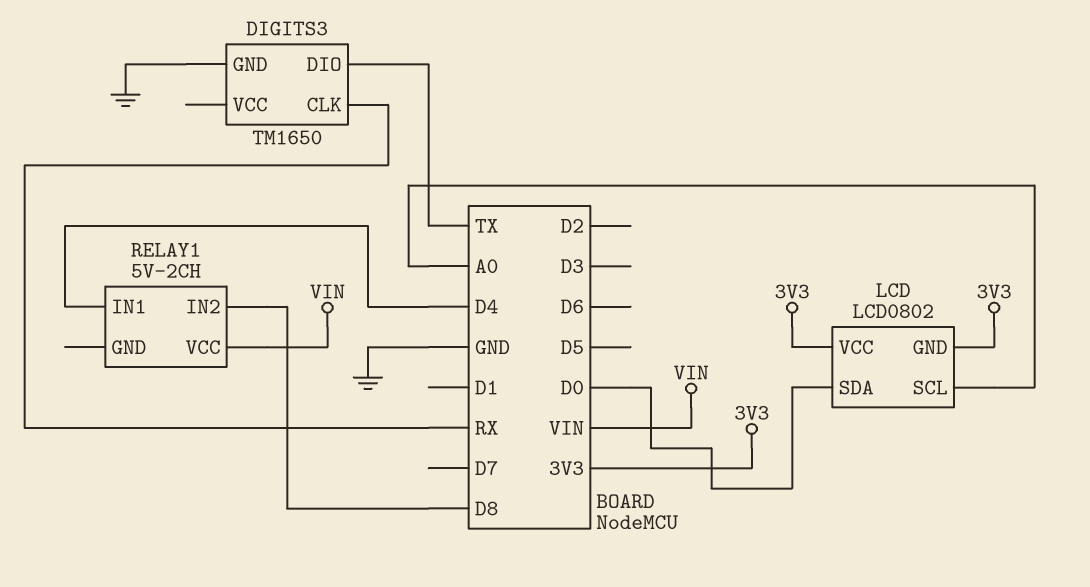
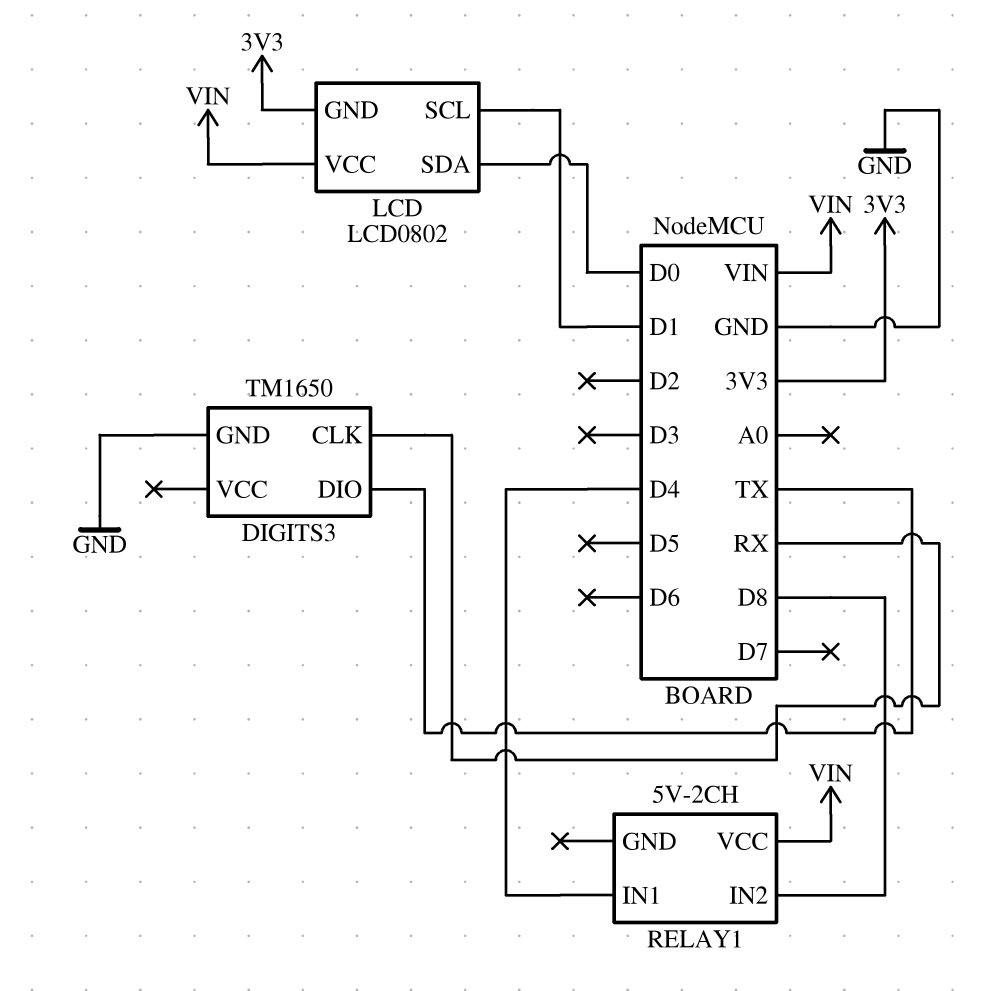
LCD pin SCL: A0 -> D1
LCD pin VCC: 3V3 -> VIN

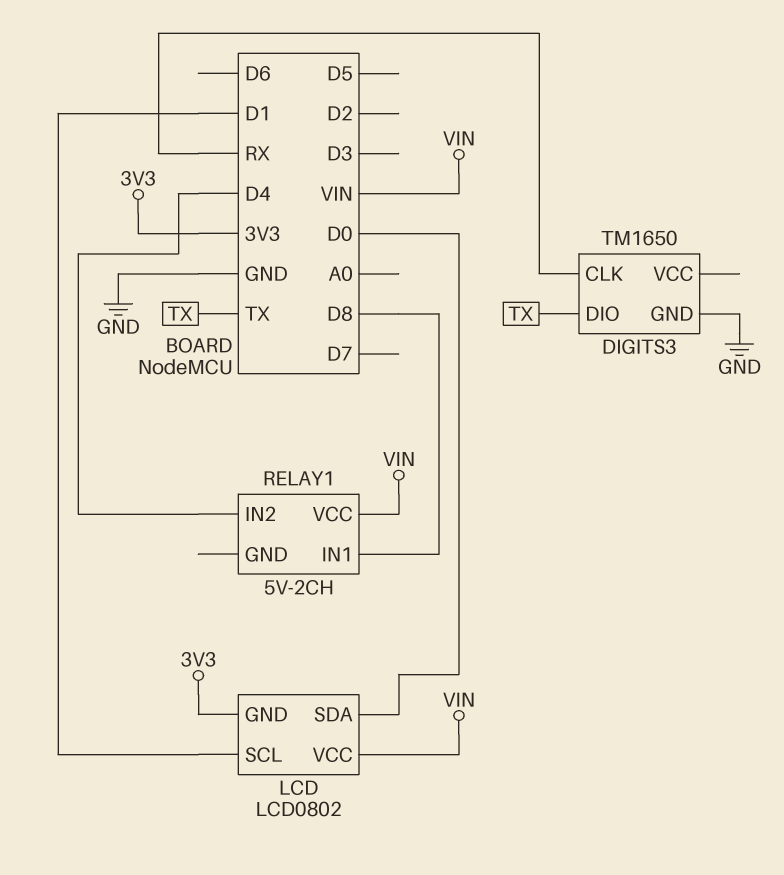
RELAY1 pin IN1: D4 -> D8
RELAY1 pin IN2: D8 -> D4

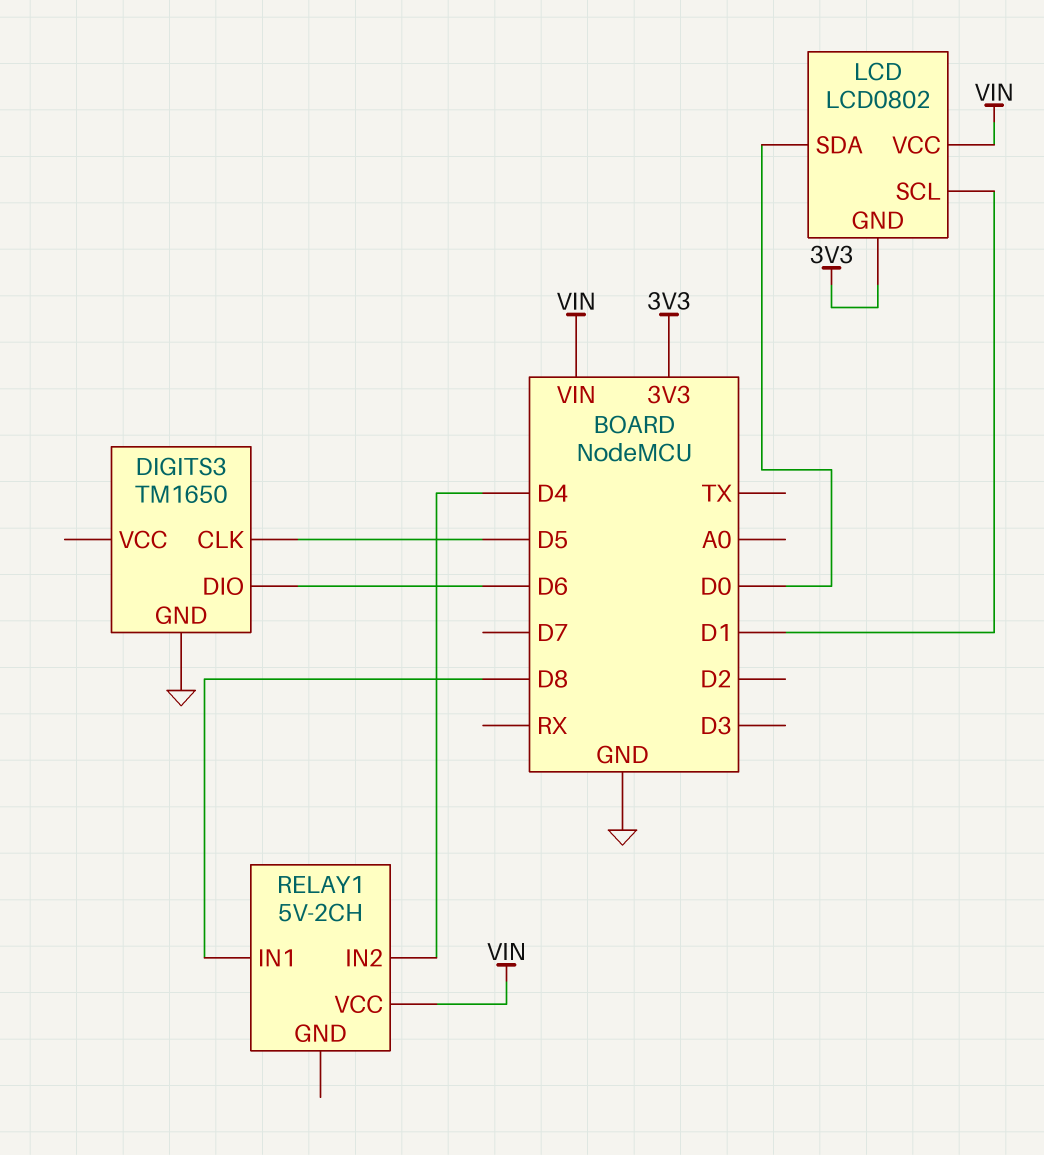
DIGITS3 pin CLK: RX -> D5
DIGITS3 pin DIO: TX -> D6

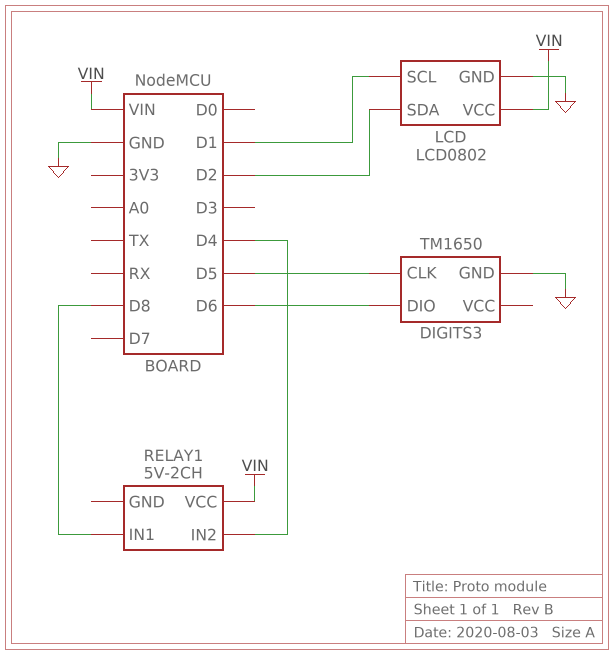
LCD pin GND: 3V3 -> GND
LCD pin SDA: D0 -> D2

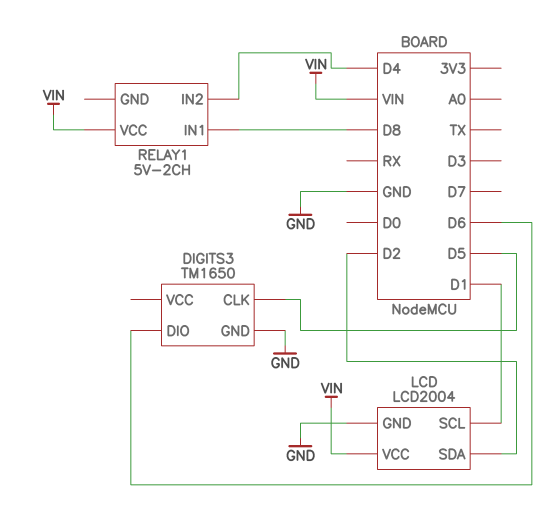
LCD: LCD0802 -> LCD2004

